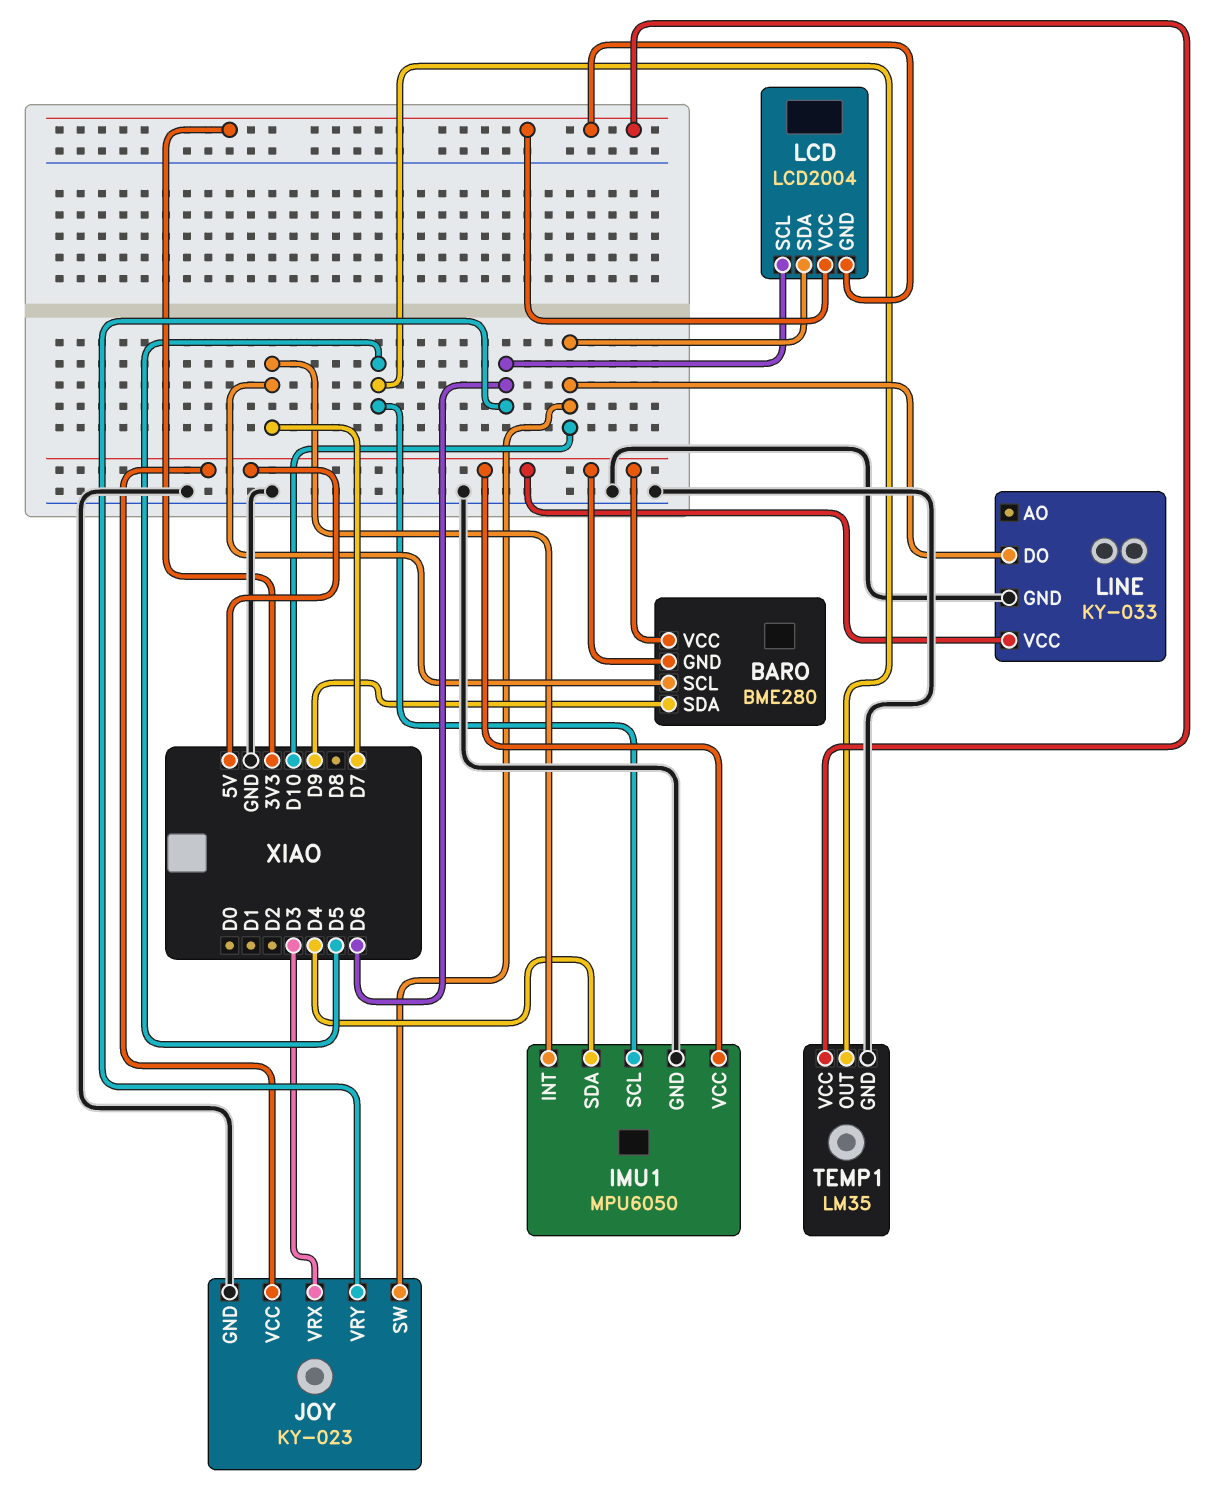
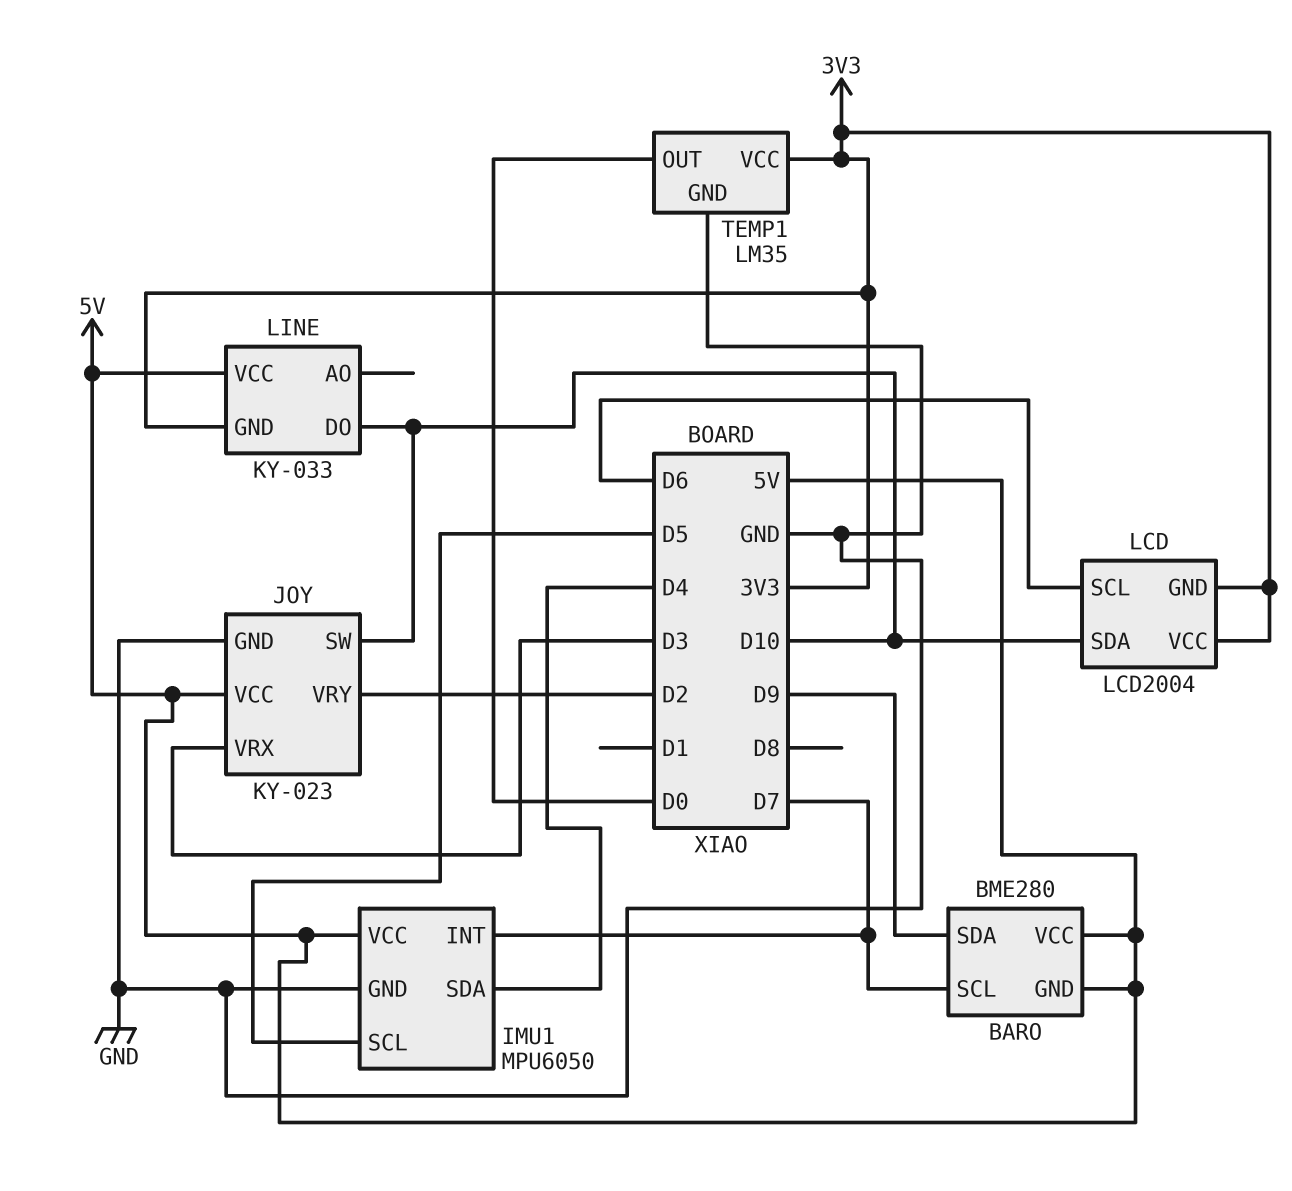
JOY pin VRY: D6 -> D2
LINE pin GND: GND -> 3V3
TEMP1 pin OUT: D5 -> D0

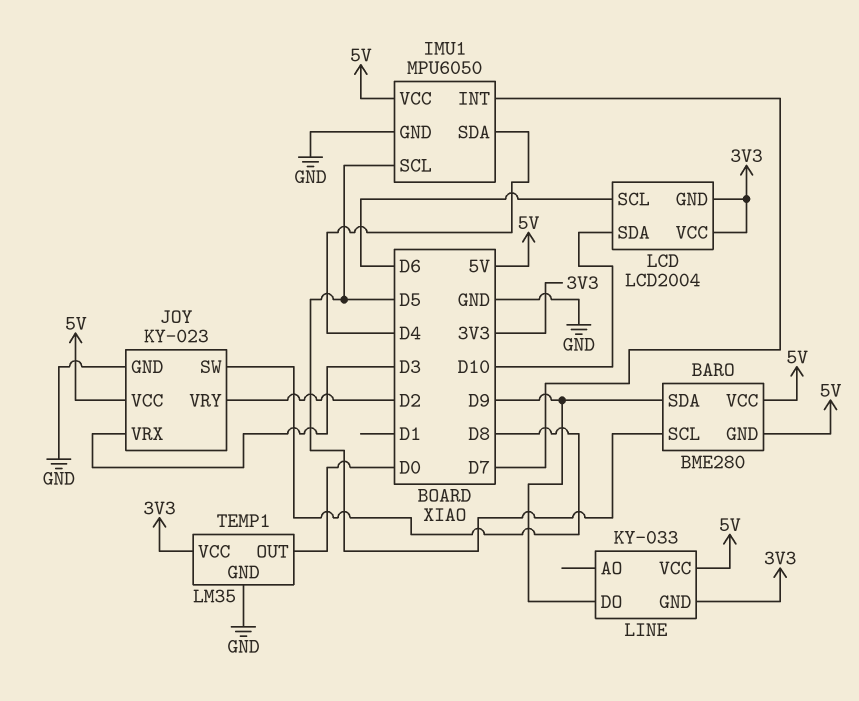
BARO pin SCL: D7 -> D5
JOY pin SW: D10 -> D8
LINE pin DO: D10 -> D9

